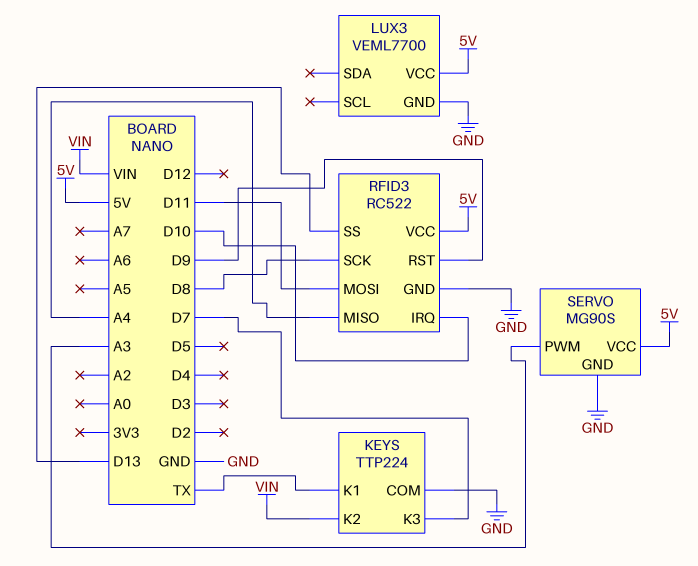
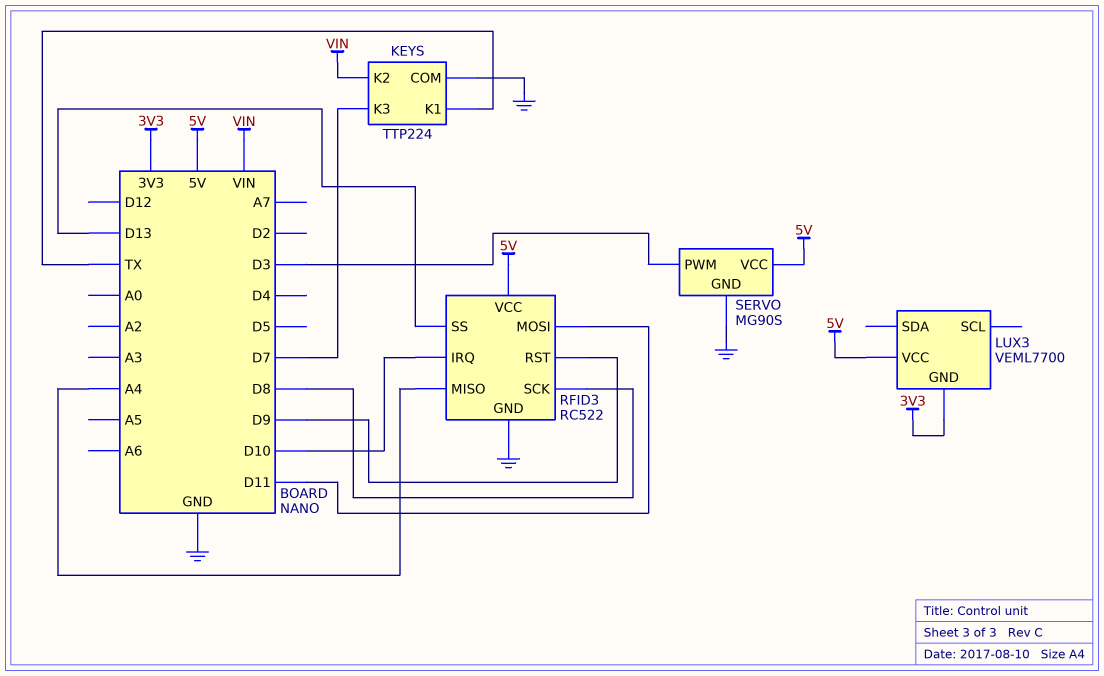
LUX3 pin GND: GND -> 3V3
SERVO pin PWM: A3 -> D3

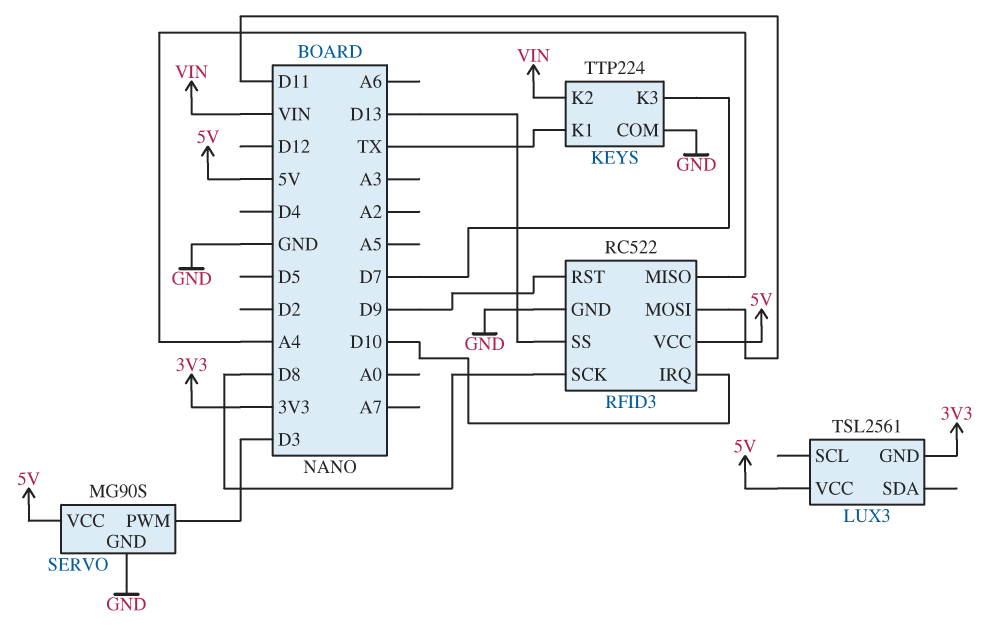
LUX3: VEML7700 -> TSL2561

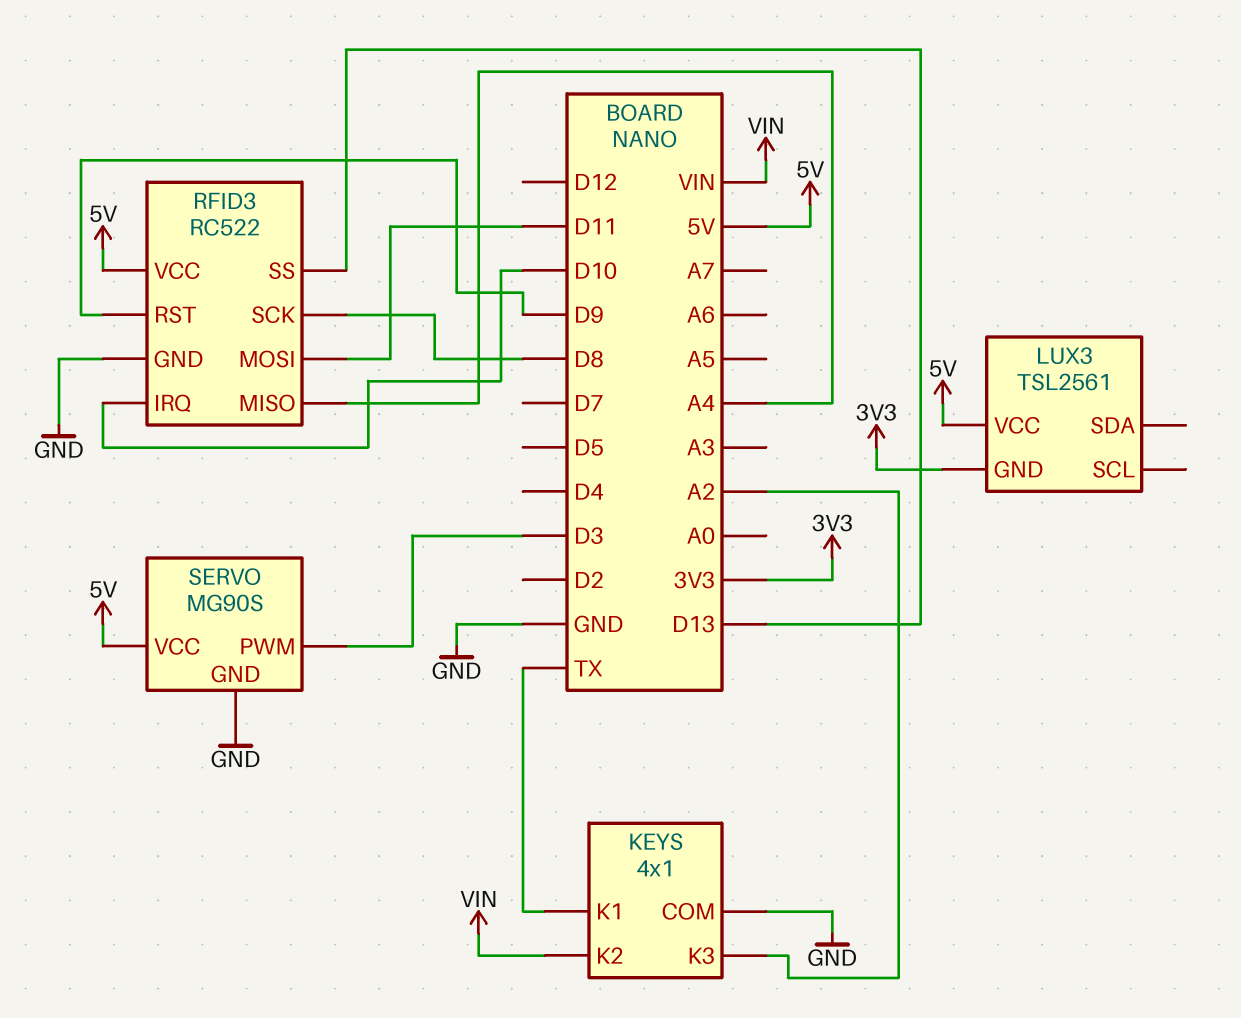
KEYS: TTP224 -> 4x1
KEYS pin K3: D7 -> A2

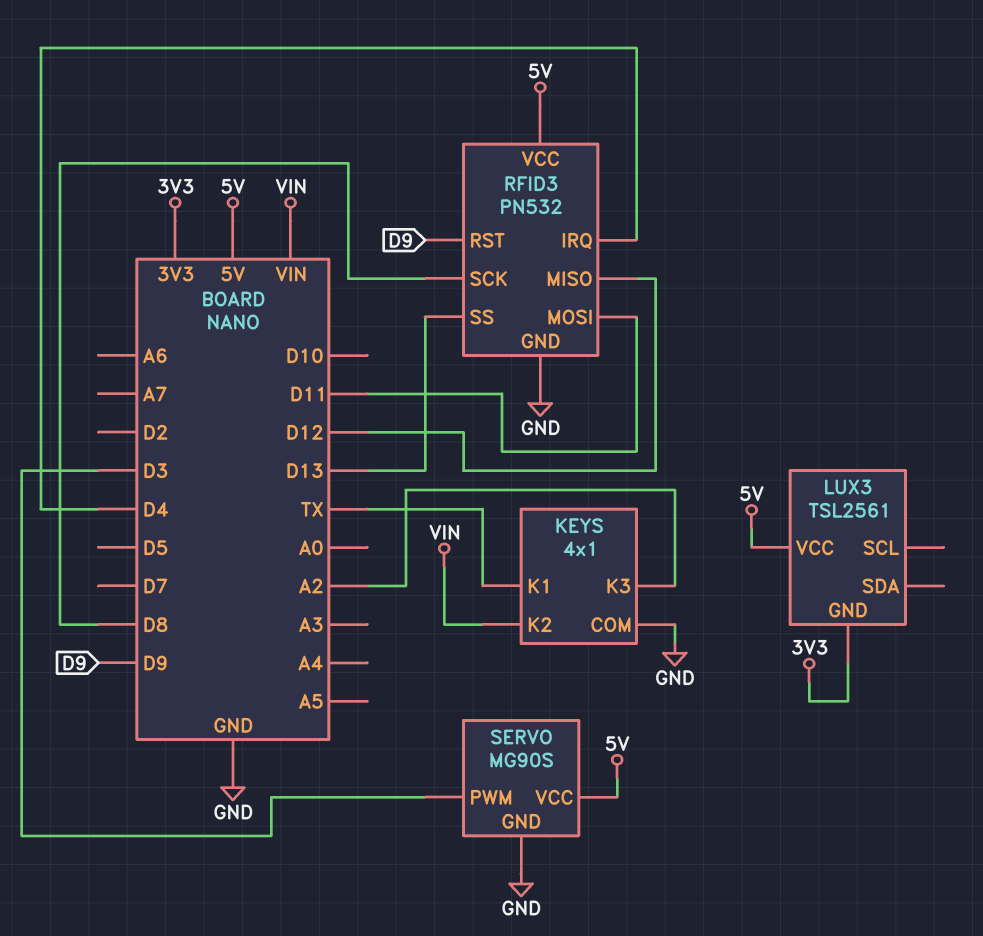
RFID3: RC522 -> PN532
RFID3 pin IRQ: D10 -> D4
RFID3 pin MISO: A4 -> D12

